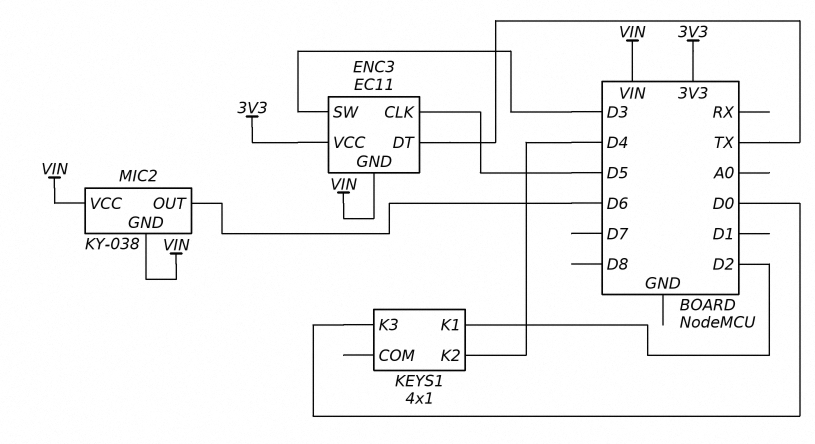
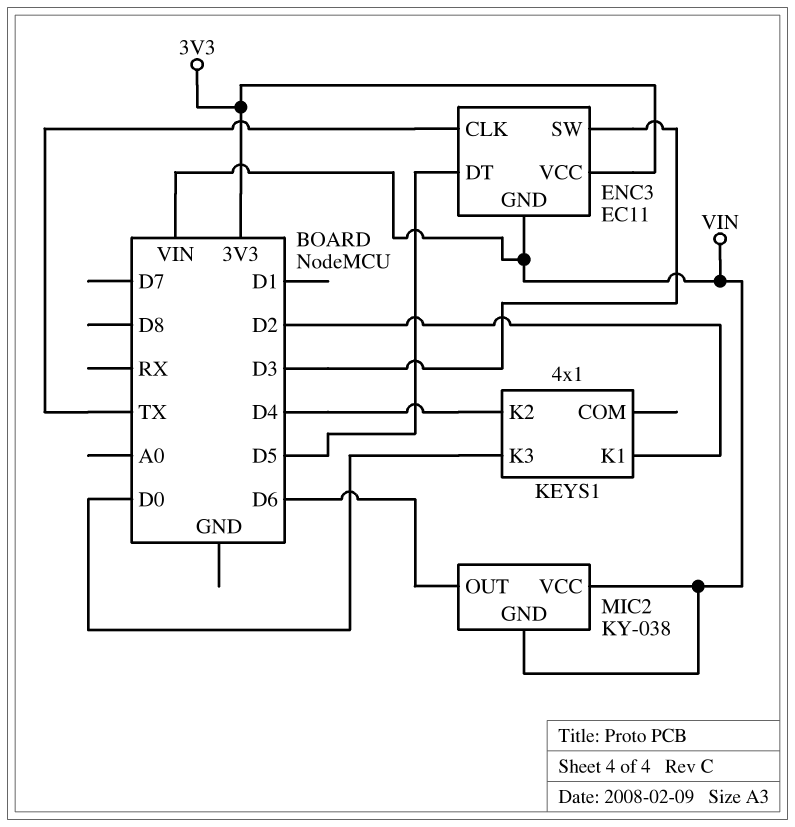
ENC3 pin CLK: D5 -> TX
ENC3 pin DT: TX -> D5

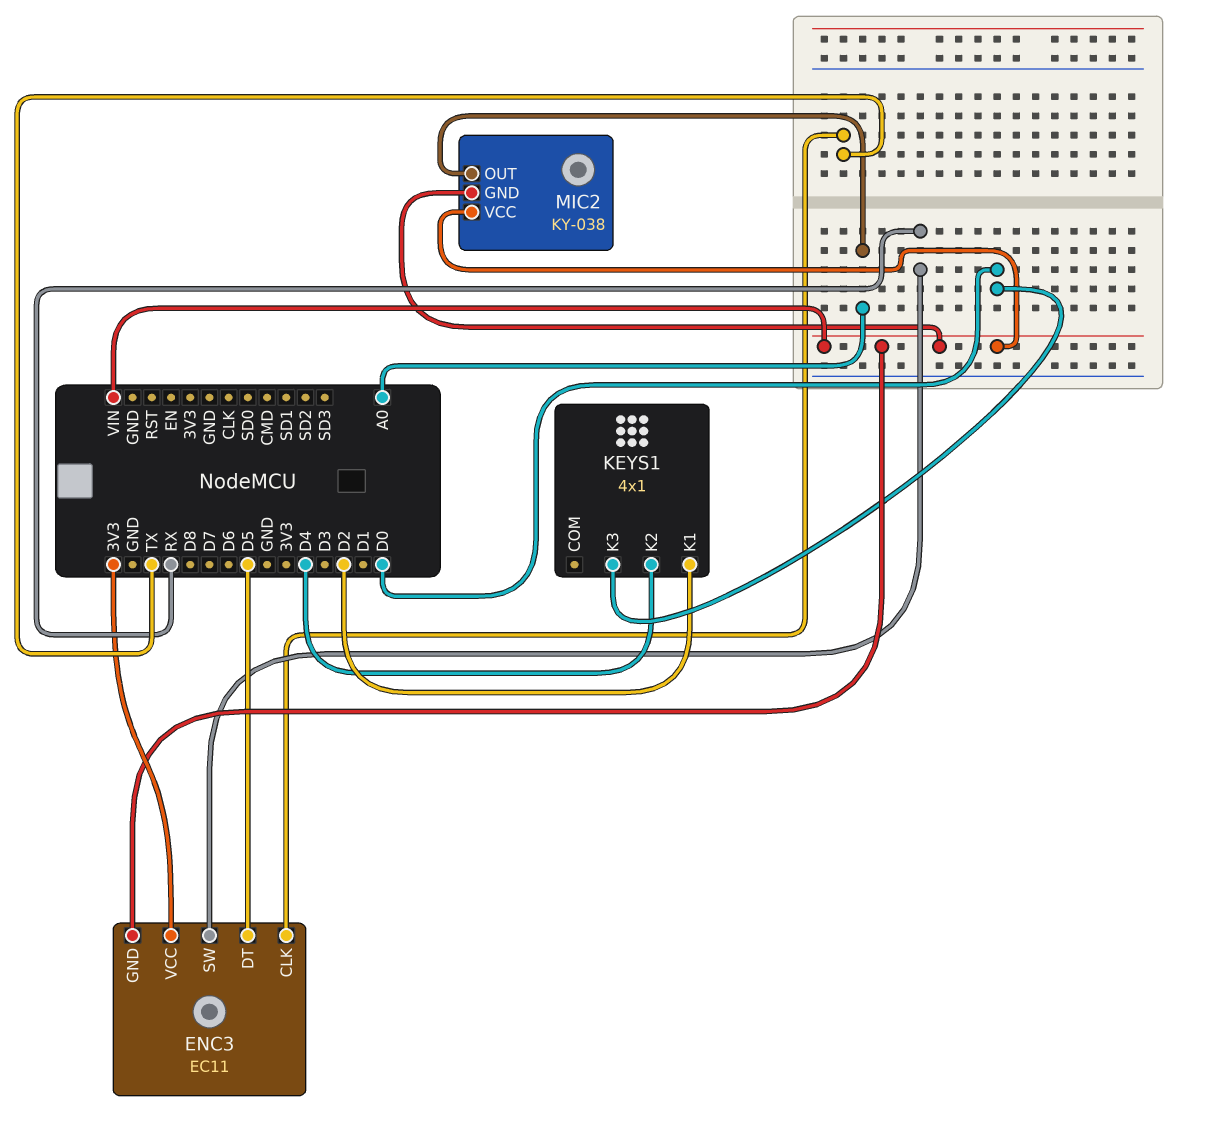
ENC3 pin SW: D3 -> RX
MIC2 pin OUT: D6 -> A0

